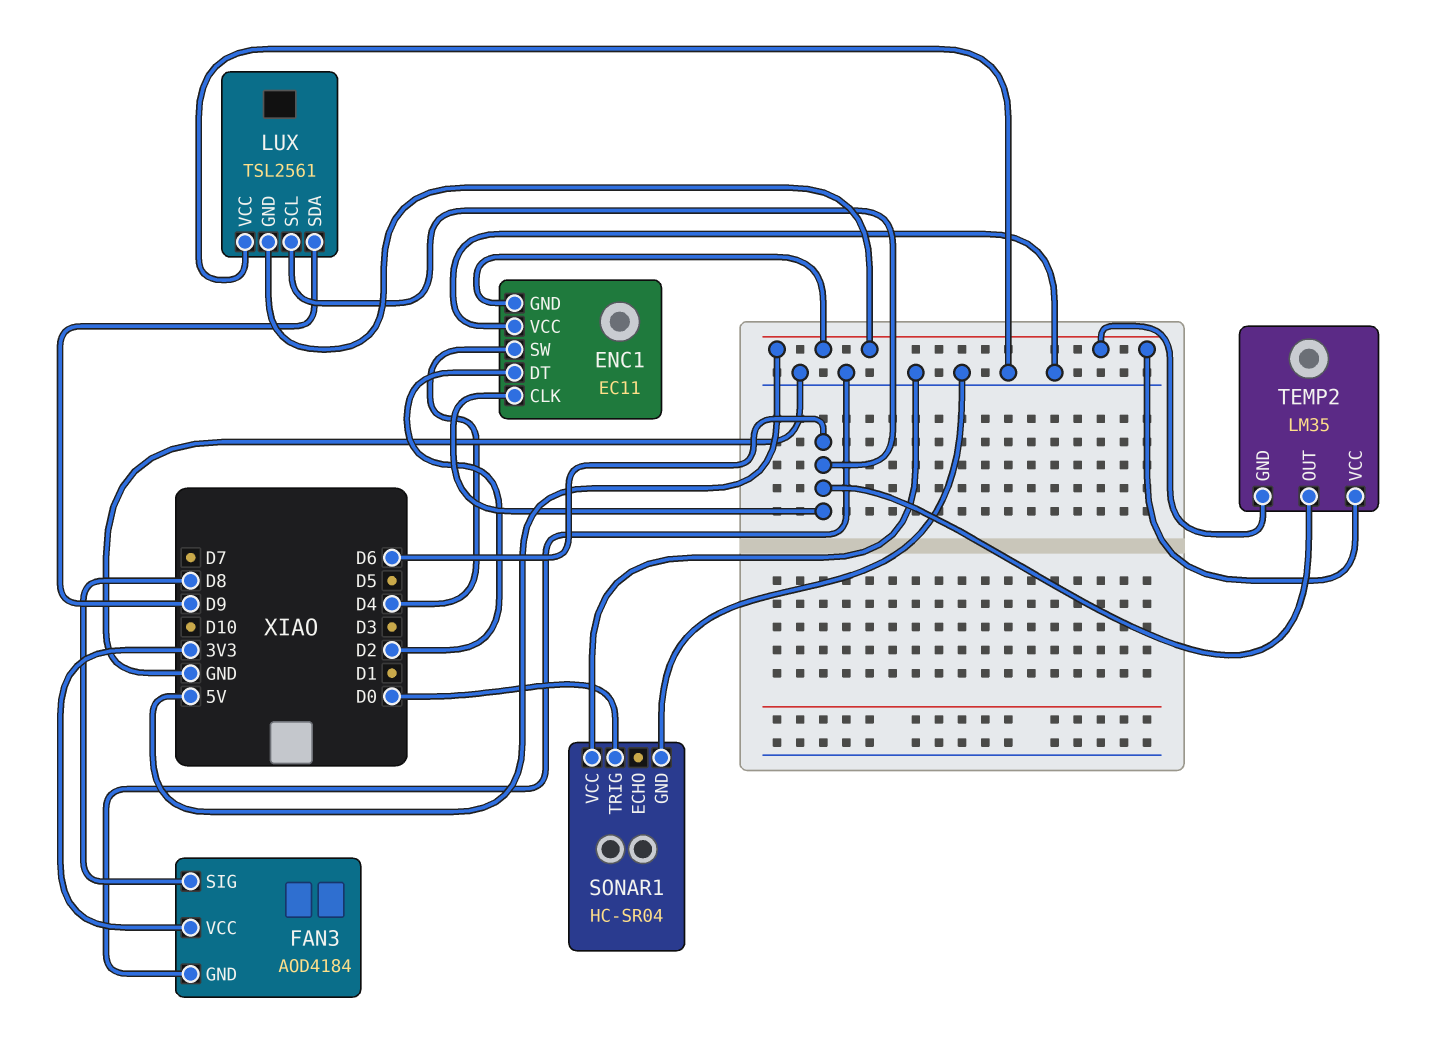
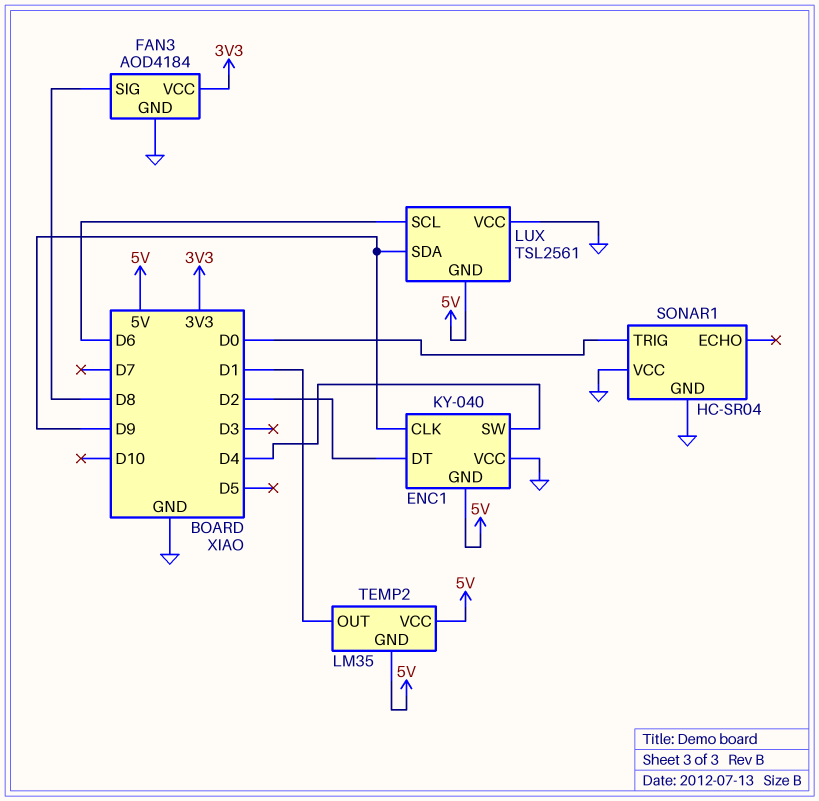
ENC1: EC11 -> KY-040
ENC1 pin CLK: D6 -> D9
TEMP2 pin OUT: D6 -> D1

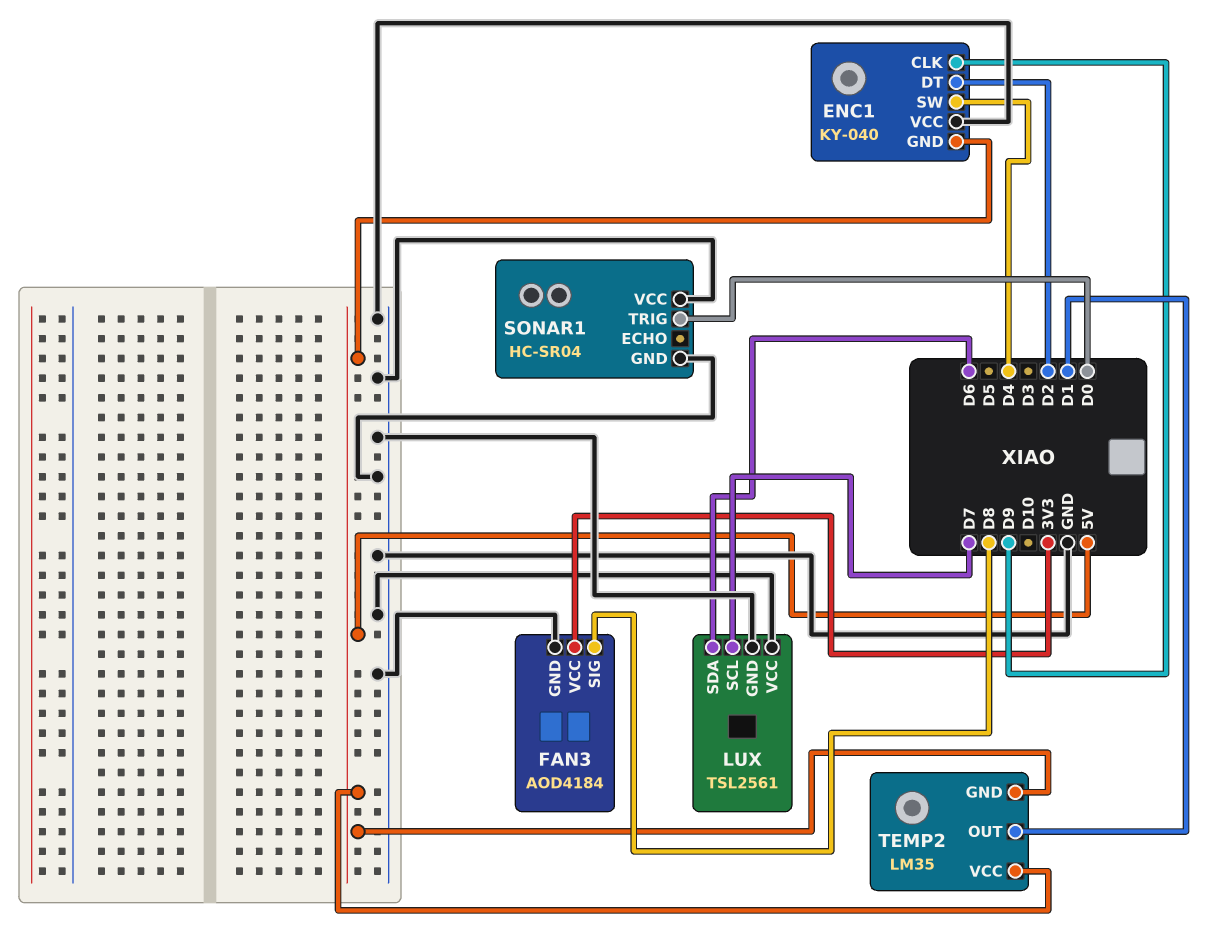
LUX pin GND: 5V -> GND
LUX pin SCL: D6 -> D7
LUX pin SDA: D9 -> D6

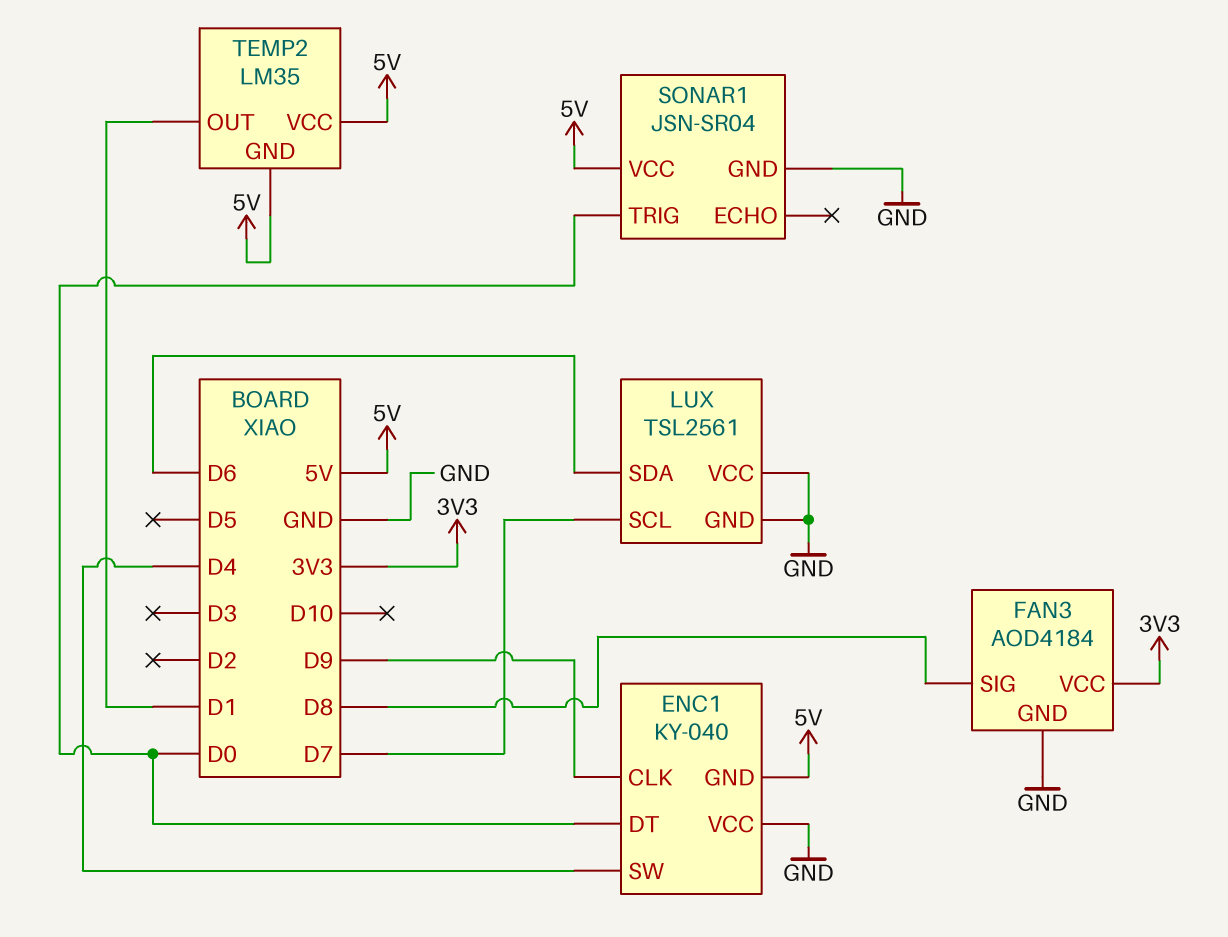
ENC1 pin DT: D2 -> D0
SONAR1: HC-SR04 -> JSN-SR04
SONAR1 pin VCC: GND -> 5V

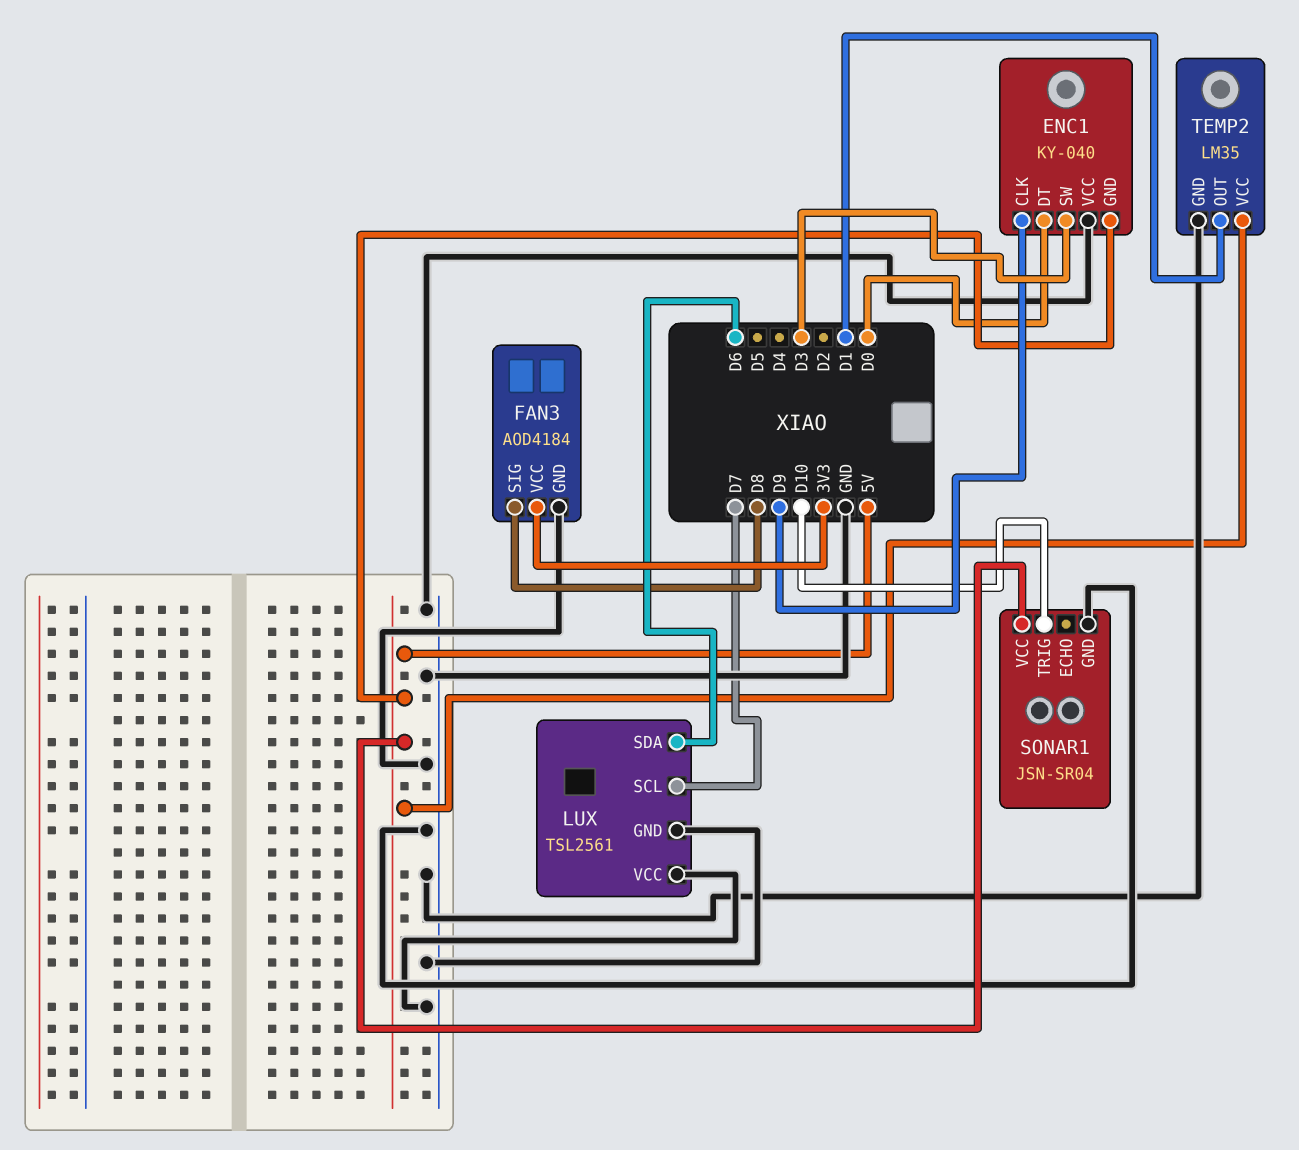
ENC1 pin SW: D4 -> D3
SONAR1 pin TRIG: D0 -> D10
TEMP2 pin GND: 5V -> GND

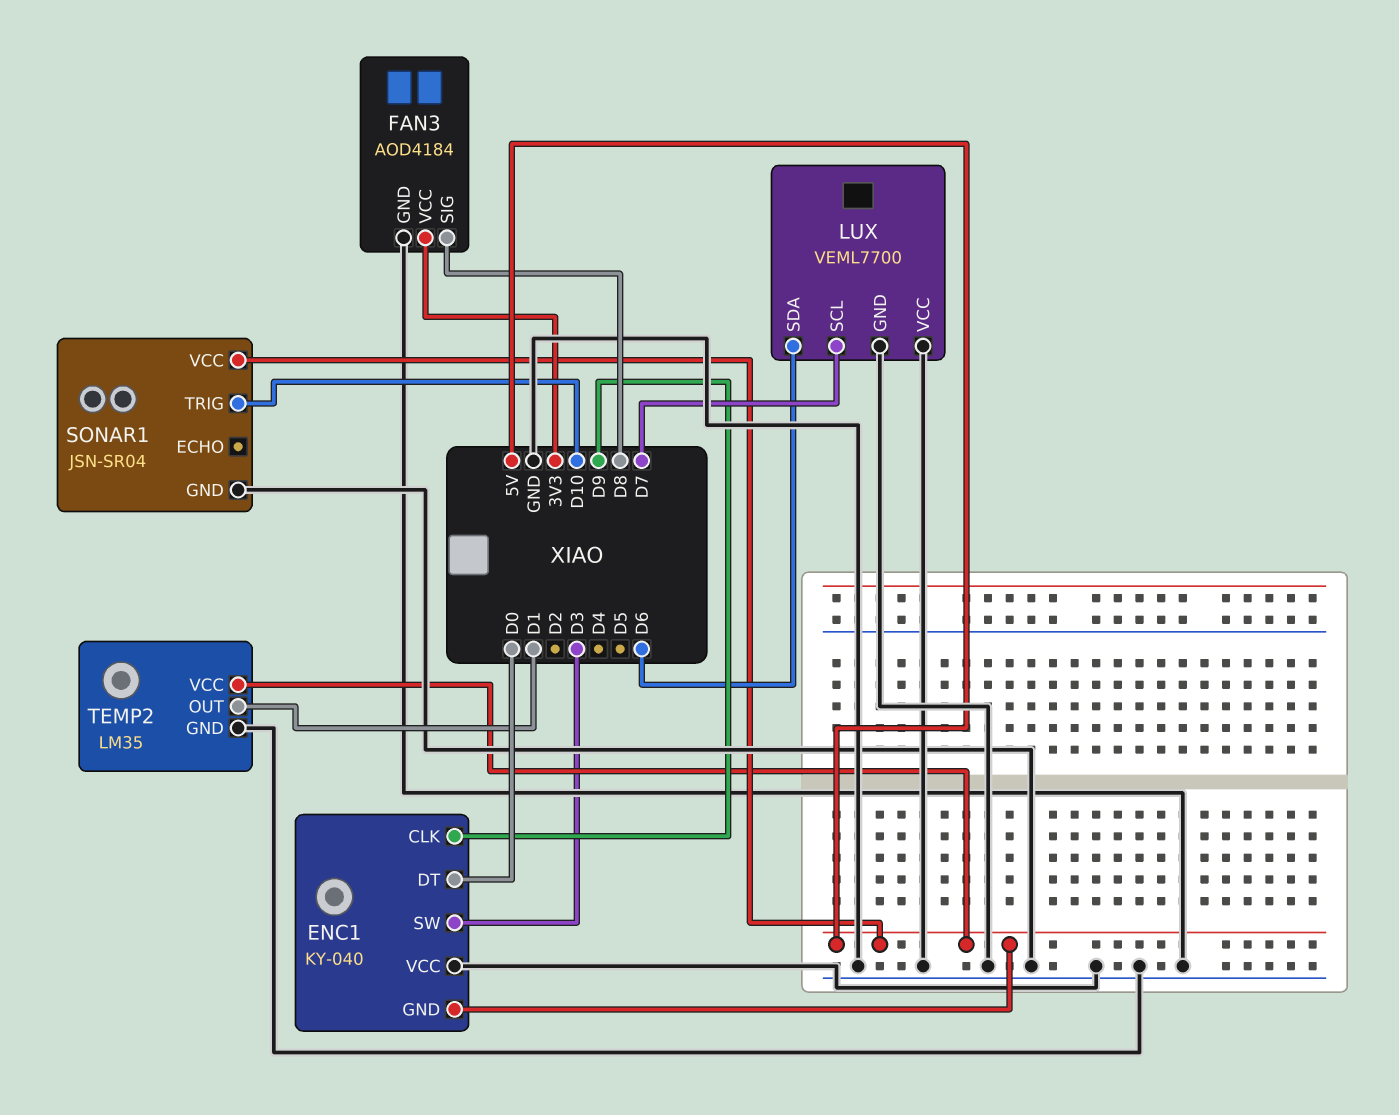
LUX: TSL2561 -> VEML7700

